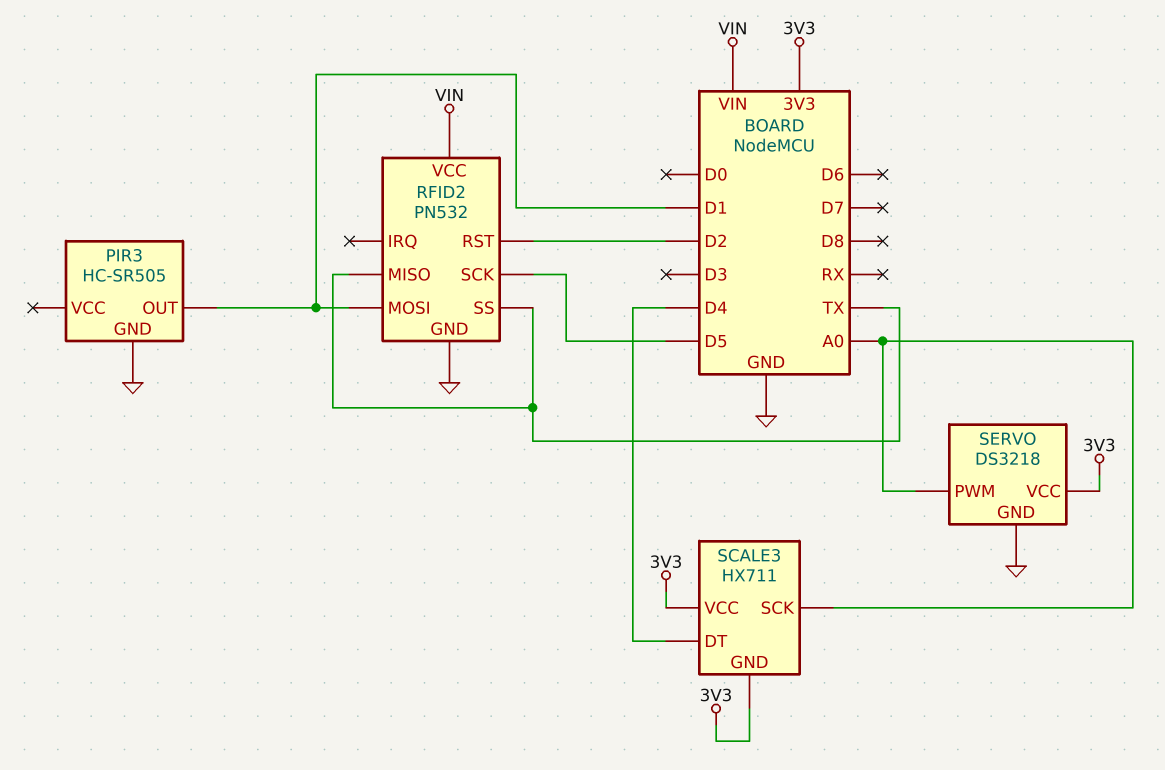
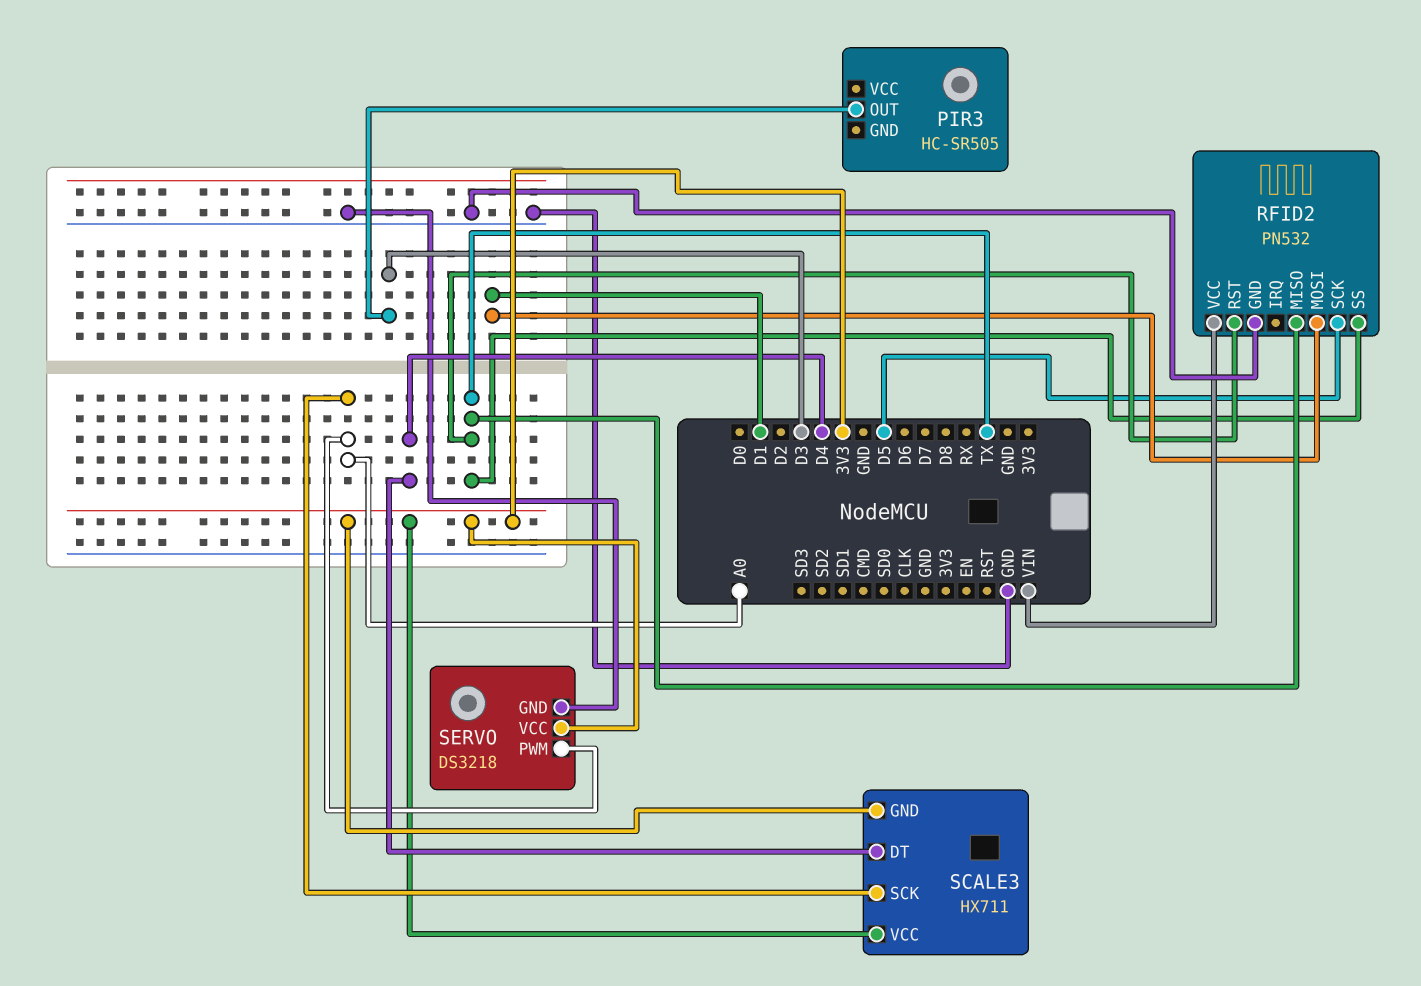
PIR3 pin GND: GND -> none
PIR3 pin OUT: D1 -> D3
RFID2 pin RST: D2 -> TX

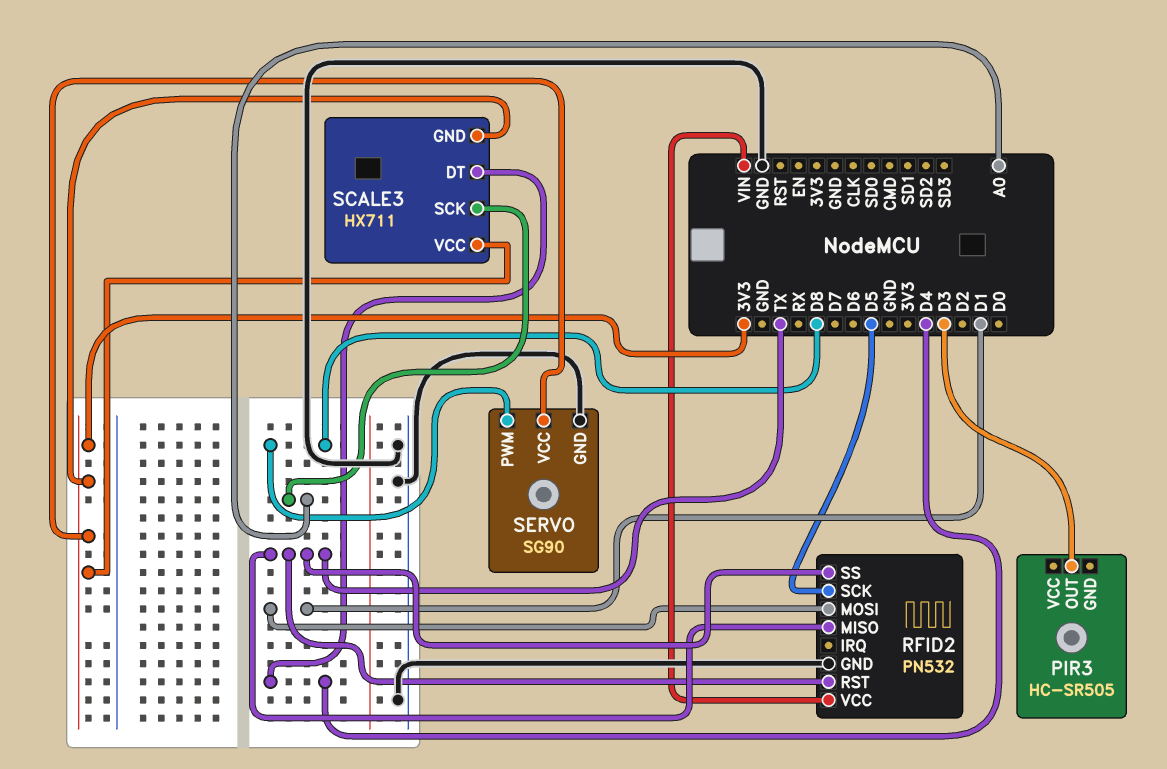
SERVO: DS3218 -> SG90
SERVO pin PWM: A0 -> D8

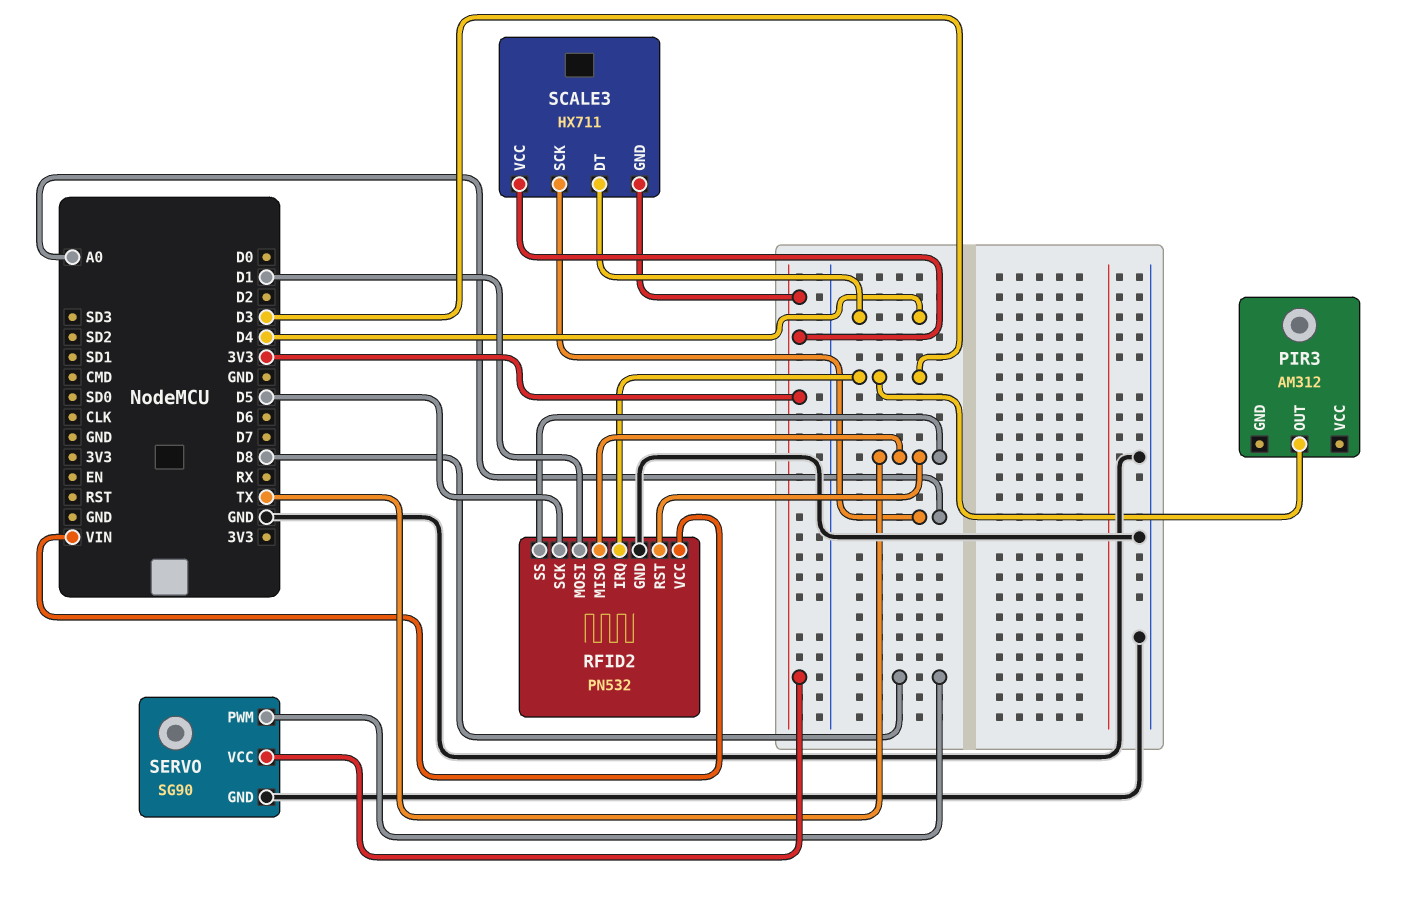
PIR3: HC-SR505 -> AM312
RFID2 pin IRQ: none -> D3

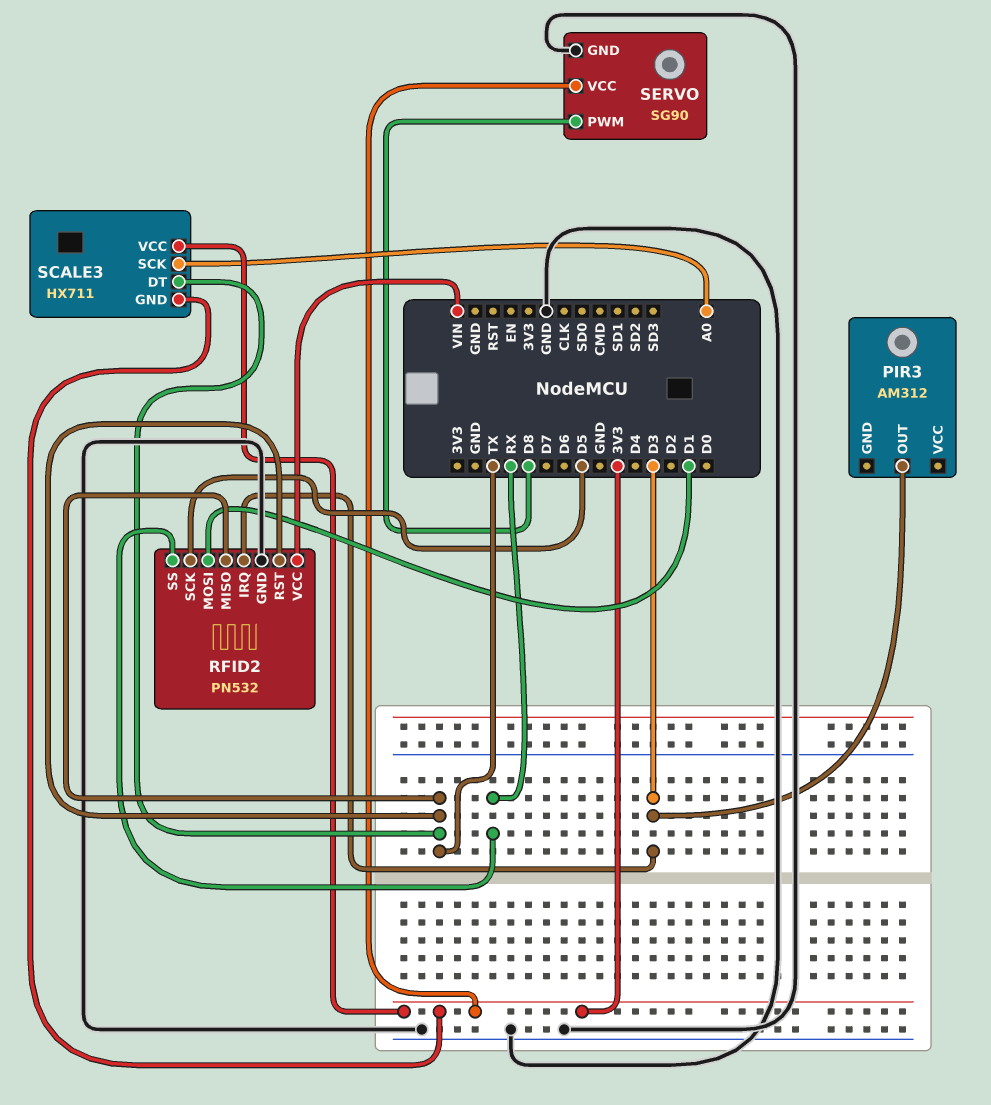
RFID2 pin SS: TX -> RX
SCALE3 pin DT: D4 -> TX

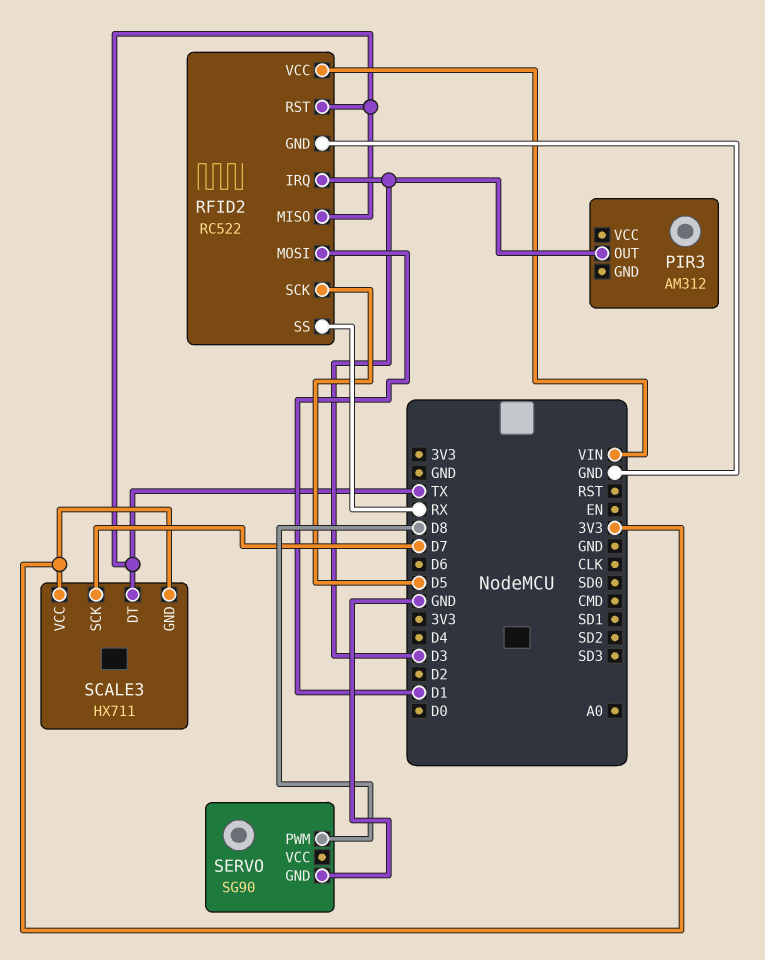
RFID2: PN532 -> RC522
SCALE3 pin SCK: A0 -> D7
SERVO pin VCC: 3V3 -> none

